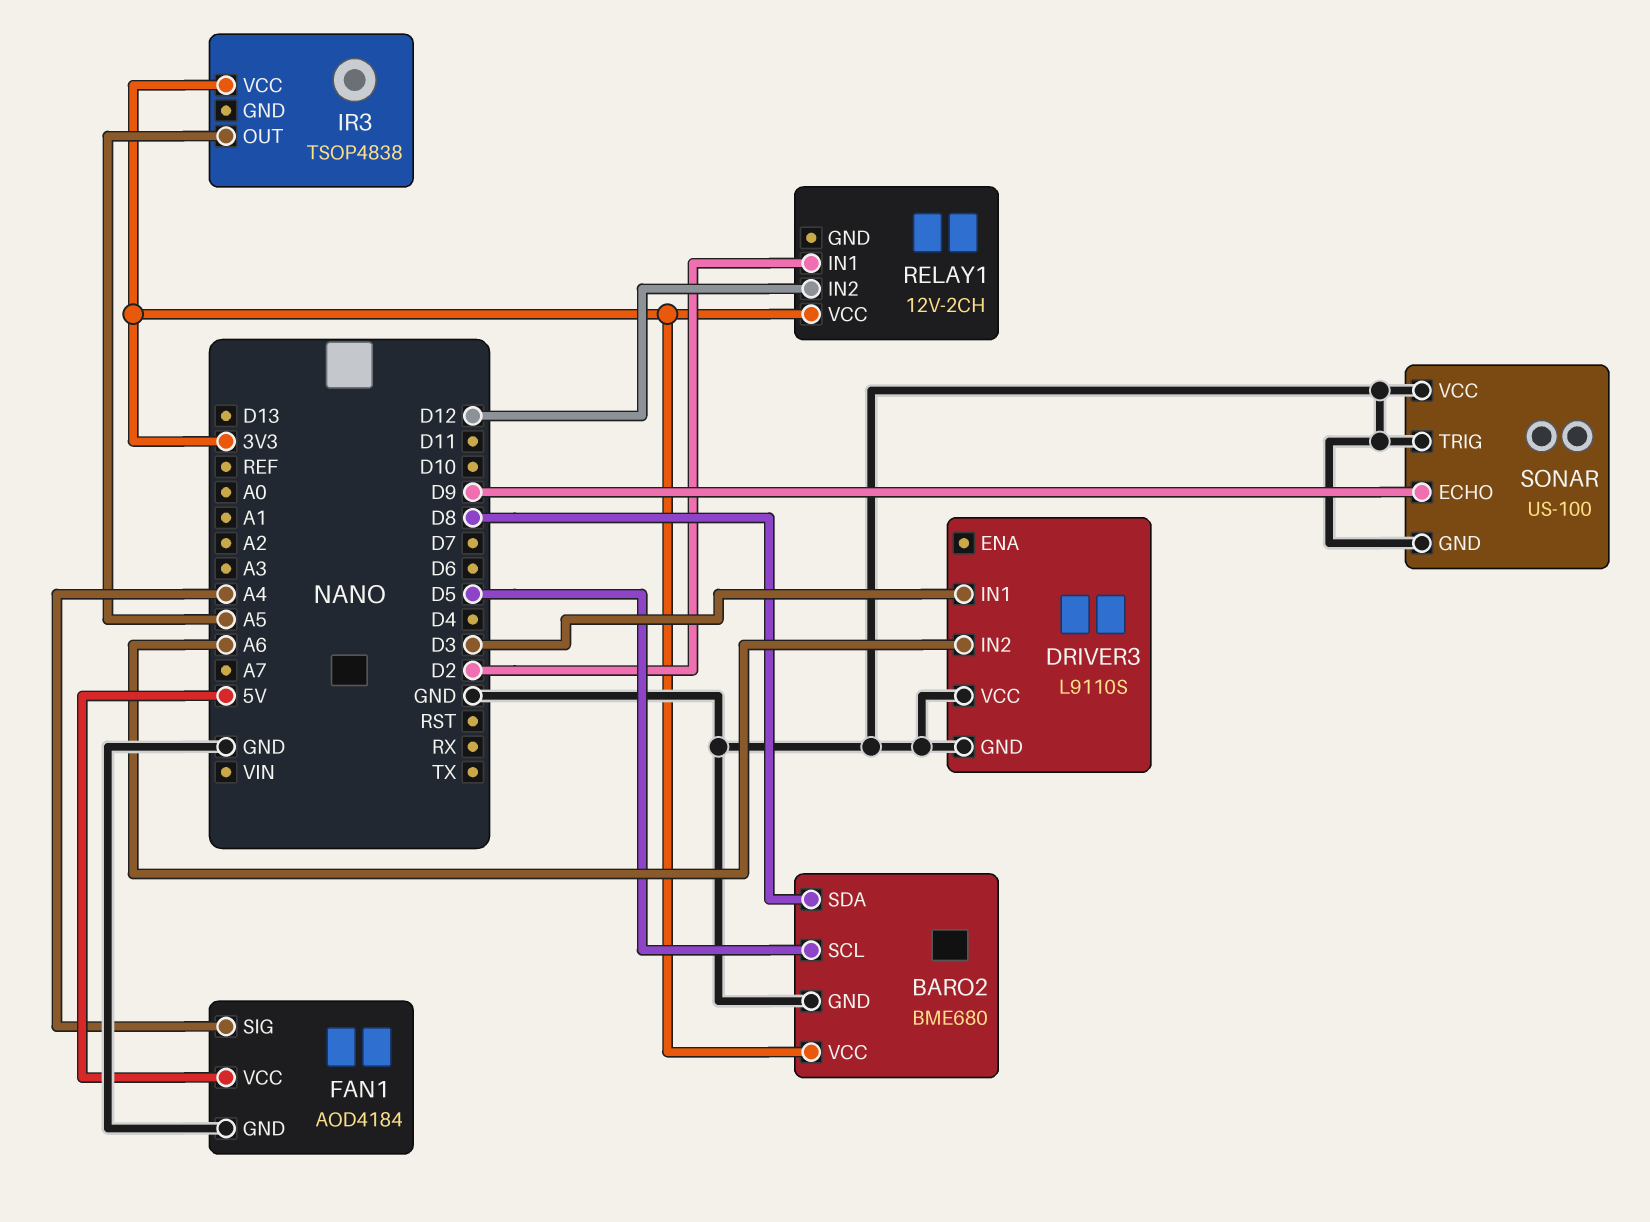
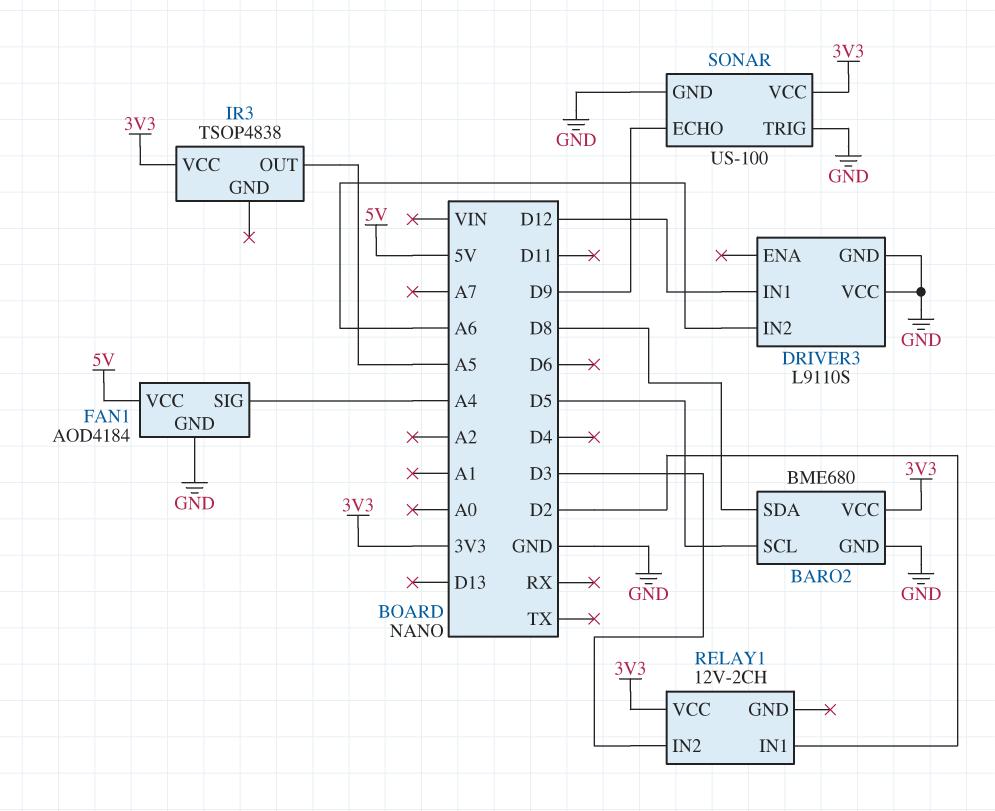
DRIVER3 pin IN1: D3 -> D12
RELAY1 pin IN2: D12 -> D3
SONAR pin VCC: GND -> 3V3

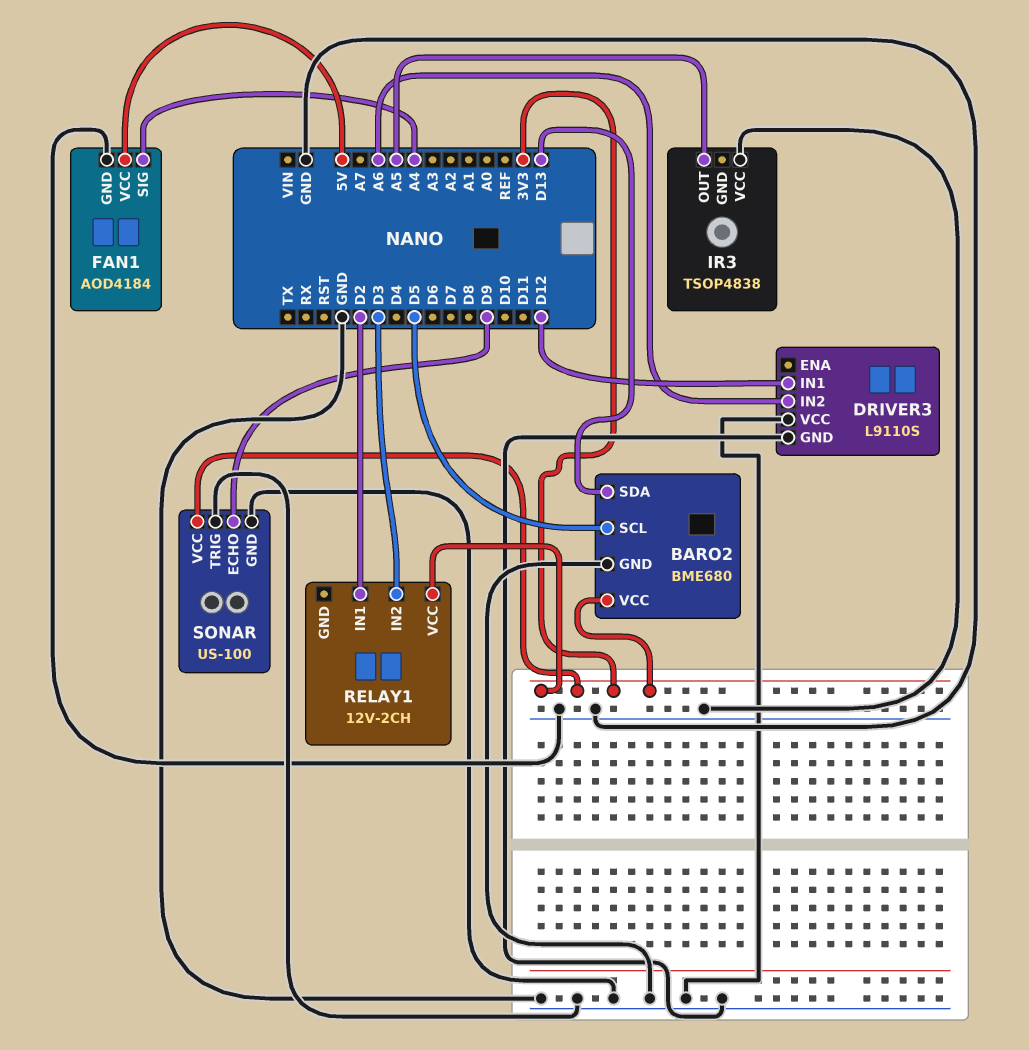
BARO2 pin SDA: D8 -> D13
IR3 pin VCC: 3V3 -> GND

